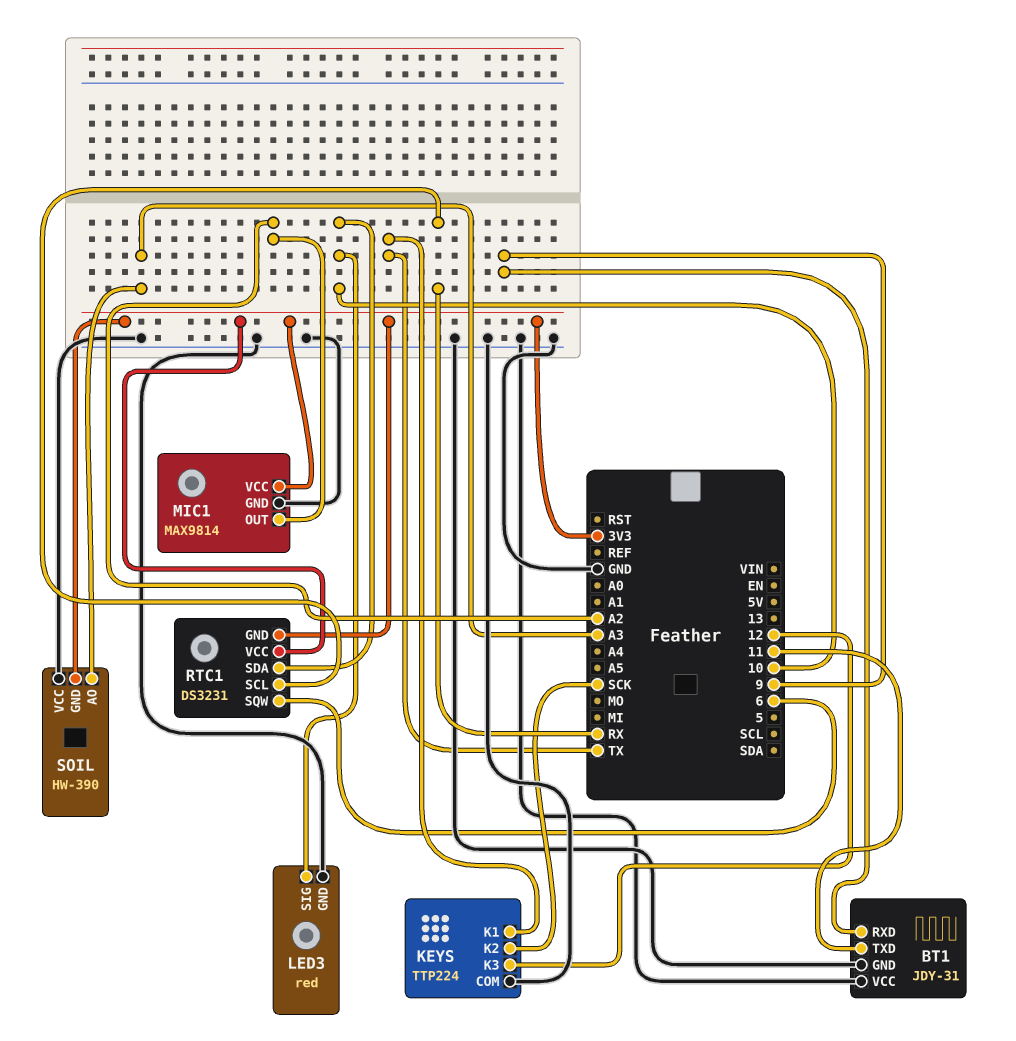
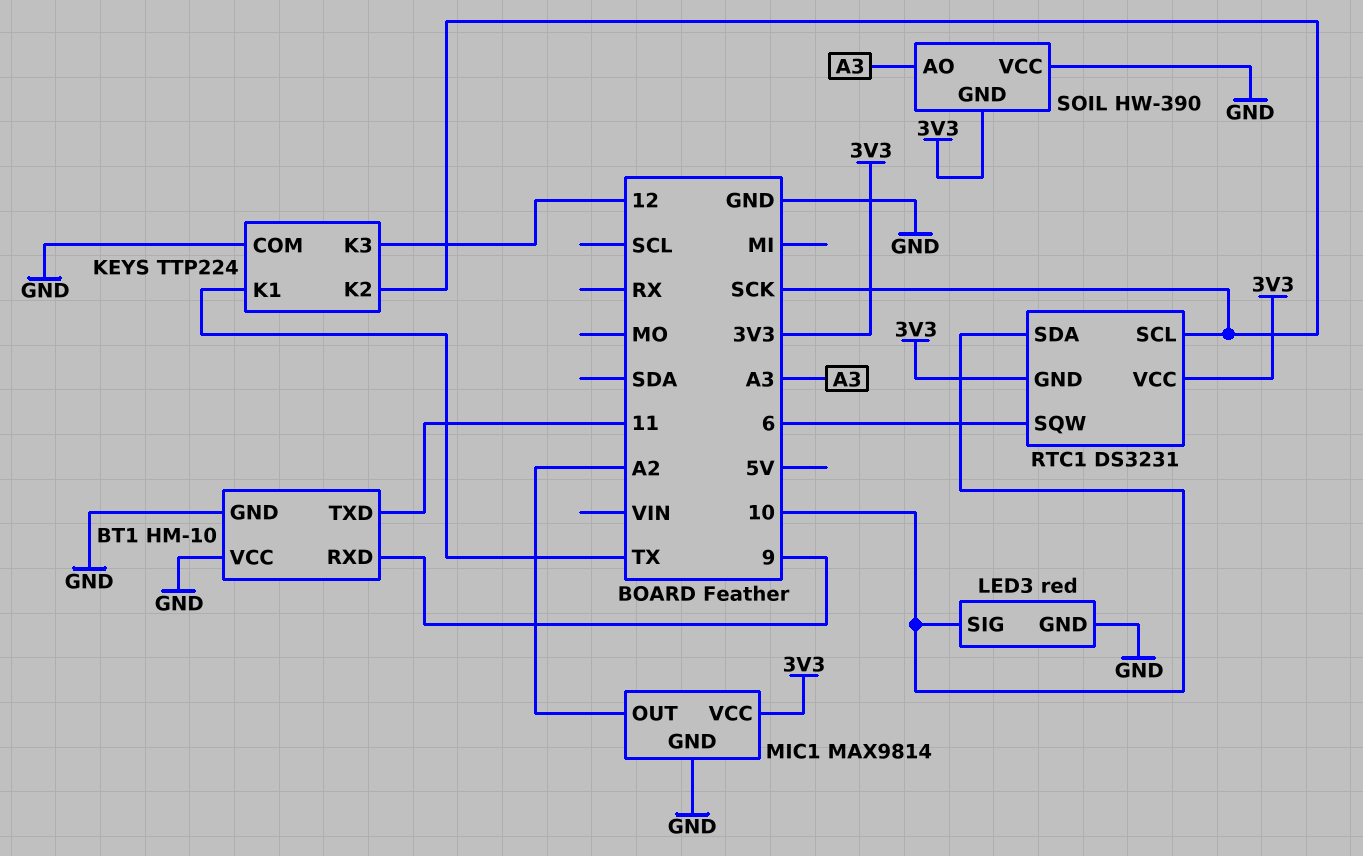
BT1: JDY-31 -> HM-10
RTC1 pin SCL: RX -> SCK

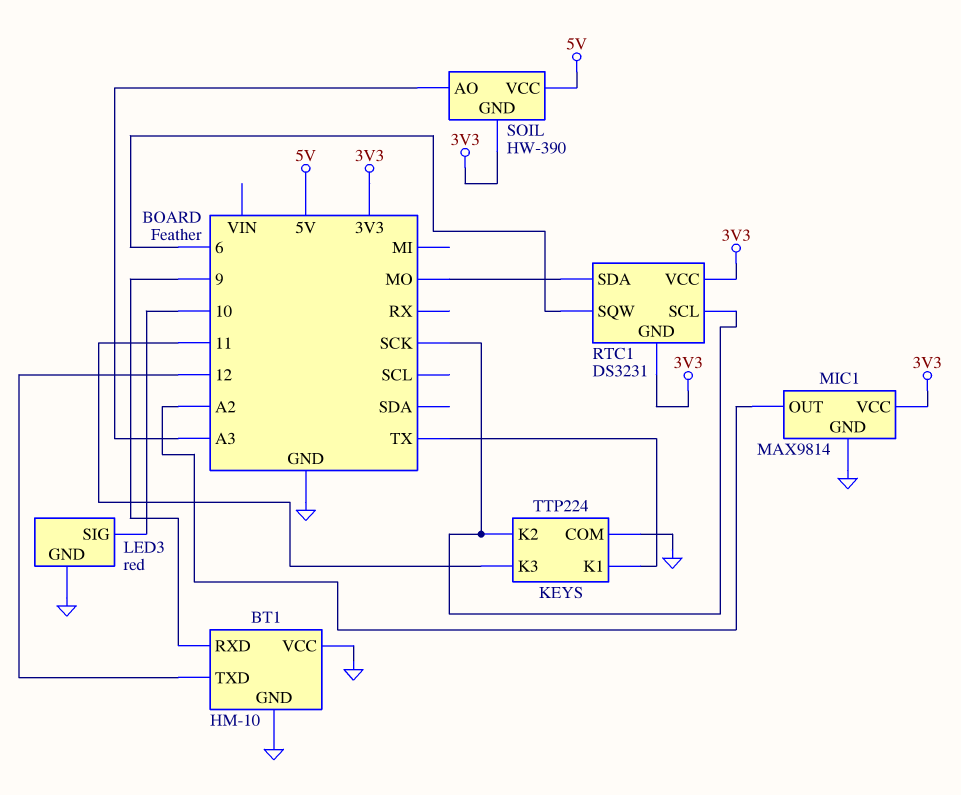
BT1 pin TXD: 11 -> 12
KEYS pin K3: 12 -> 11
RTC1 pin SDA: 10 -> MO
SOIL pin VCC: GND -> 5V

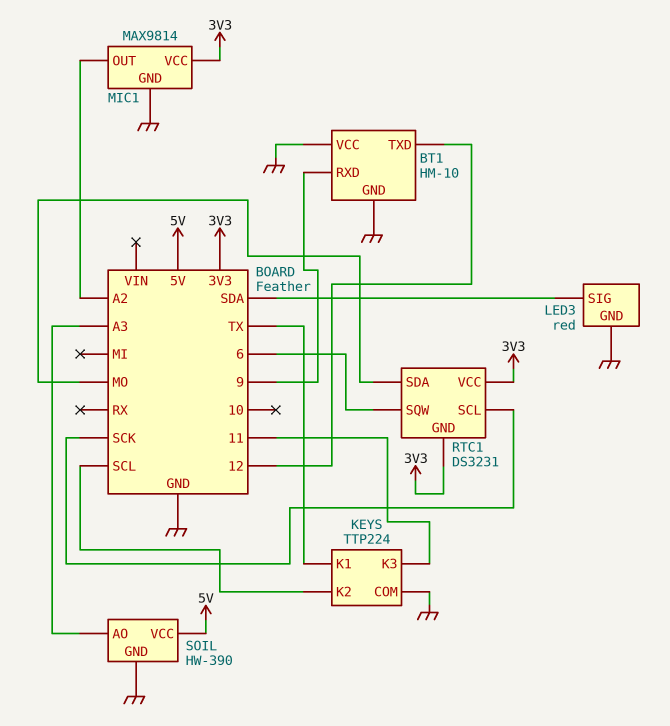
KEYS pin K2: SCK -> SCL
LED3 pin SIG: 10 -> SDA
SOIL pin GND: 3V3 -> GND

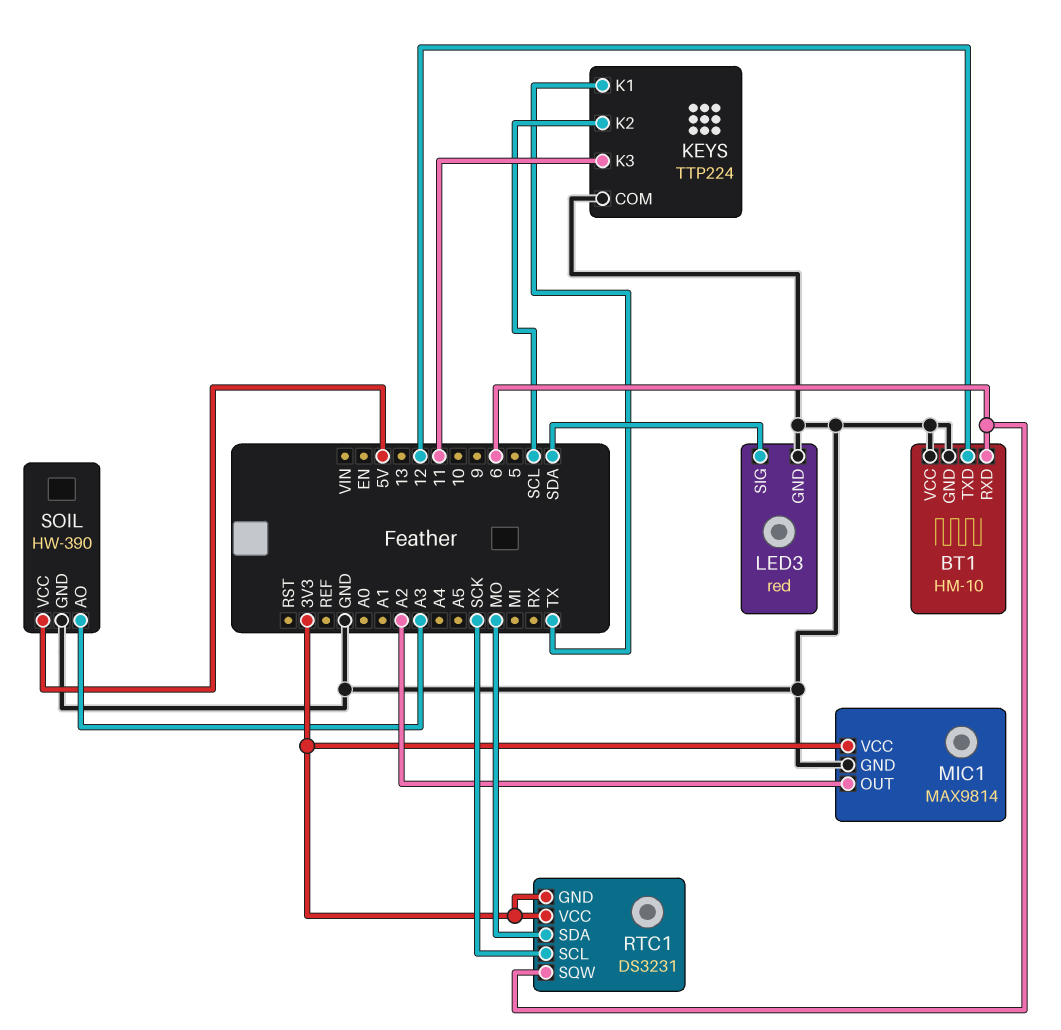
BT1 pin RXD: 9 -> 6

